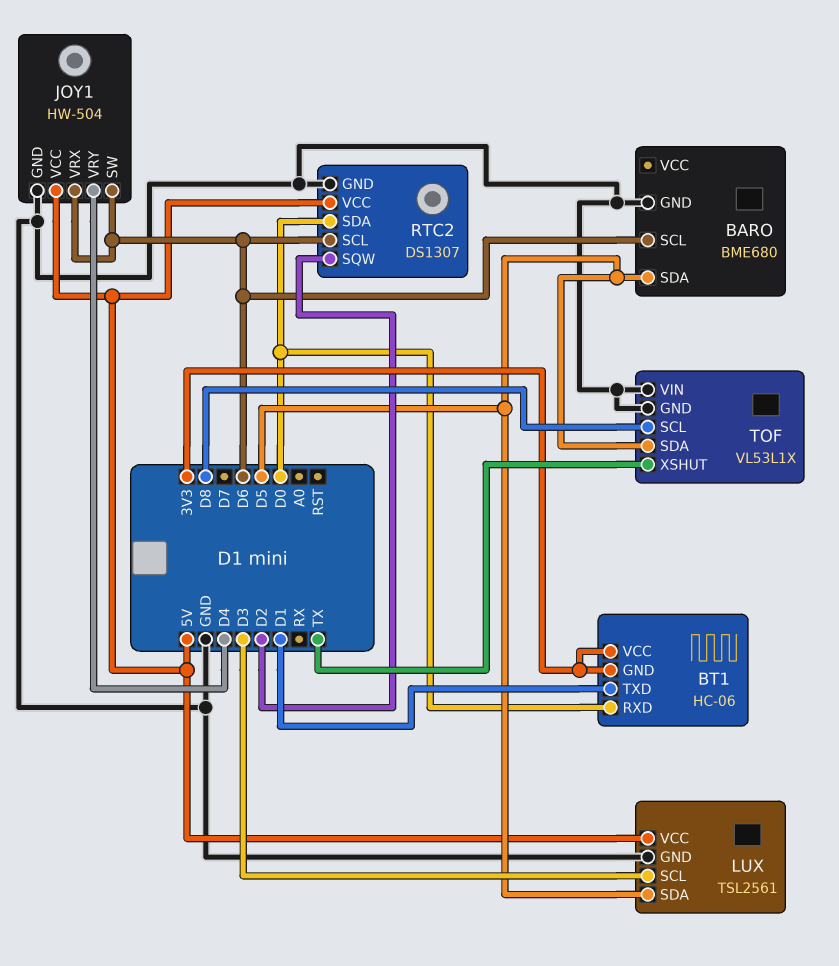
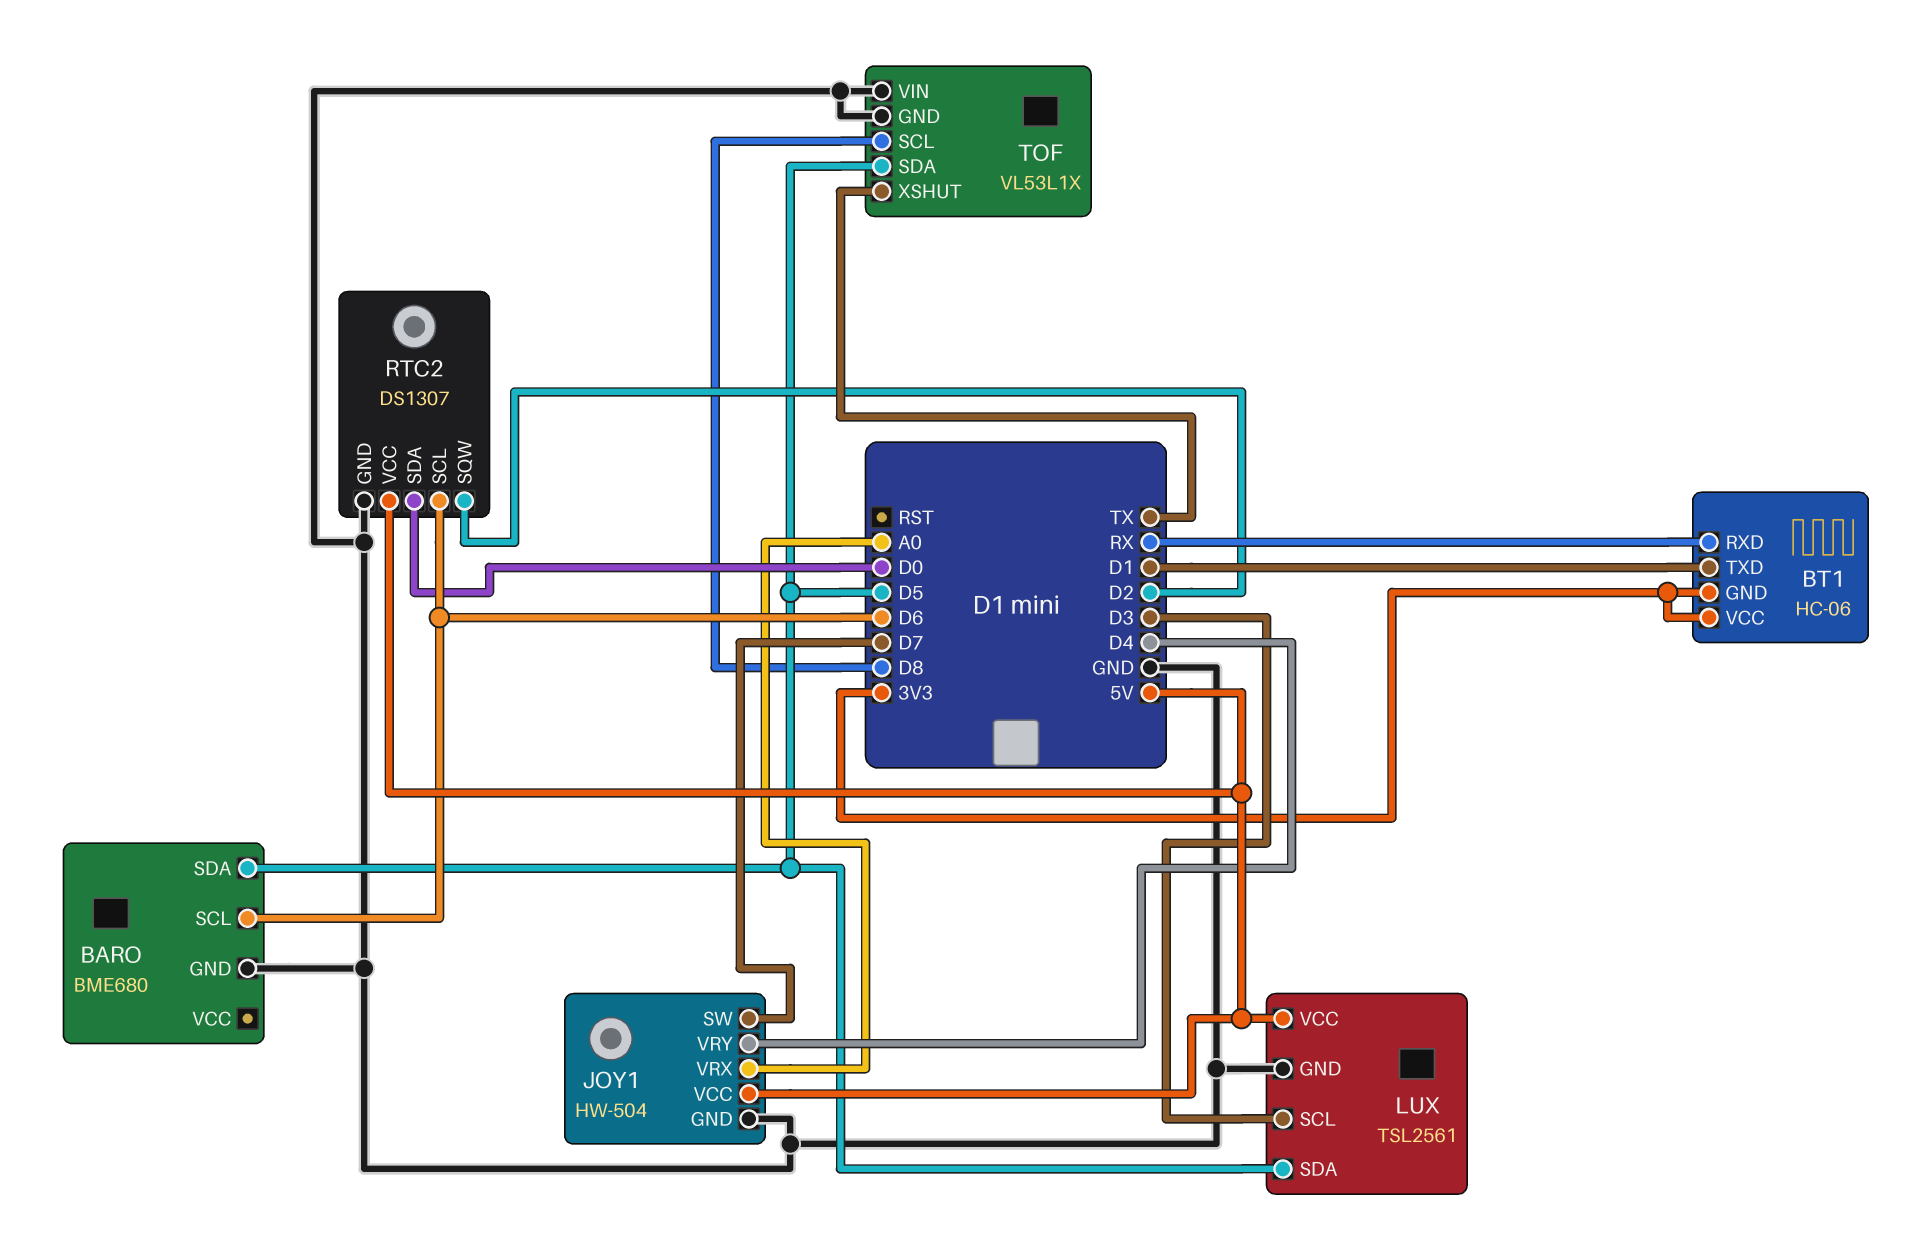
BT1 pin RXD: D0 -> RX
JOY1 pin SW: D6 -> D7
JOY1 pin VRX: D6 -> A0

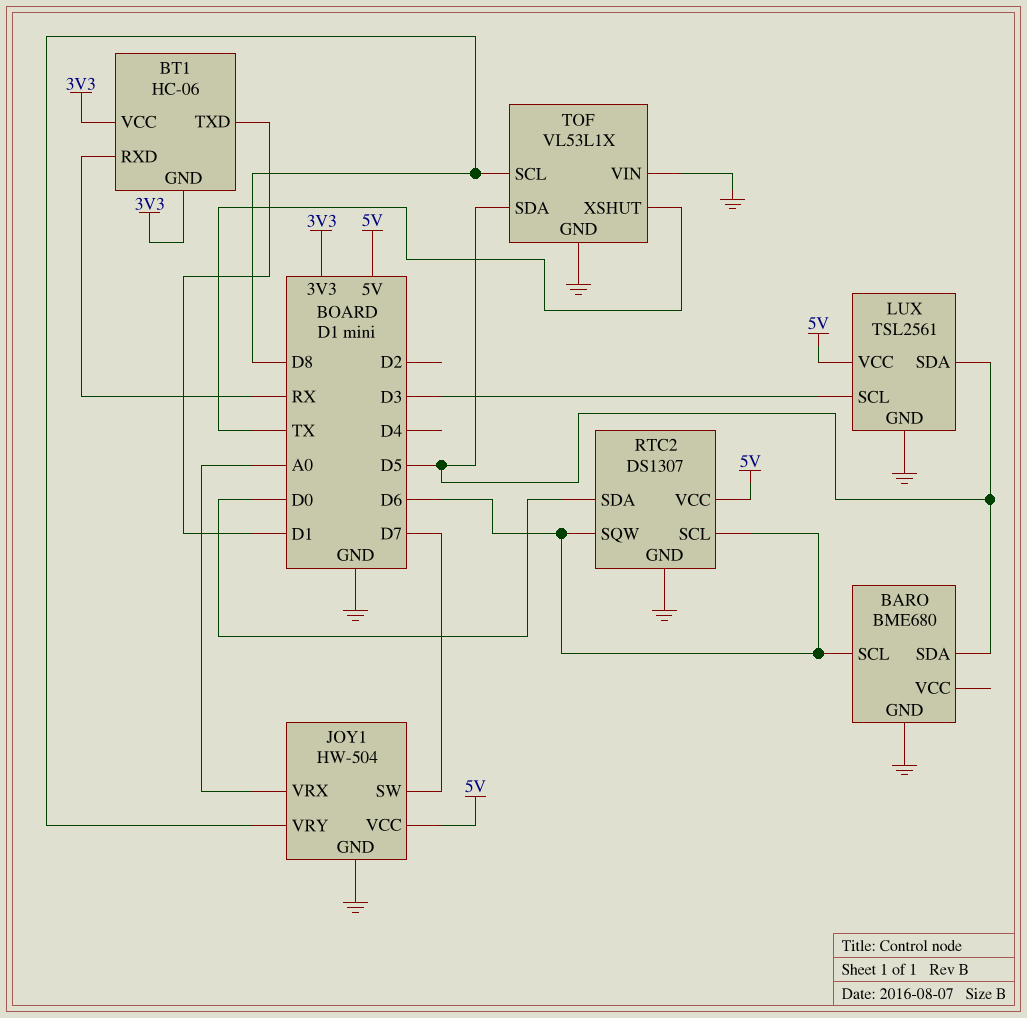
JOY1 pin VRY: D4 -> D8
RTC2 pin SQW: D2 -> D6

